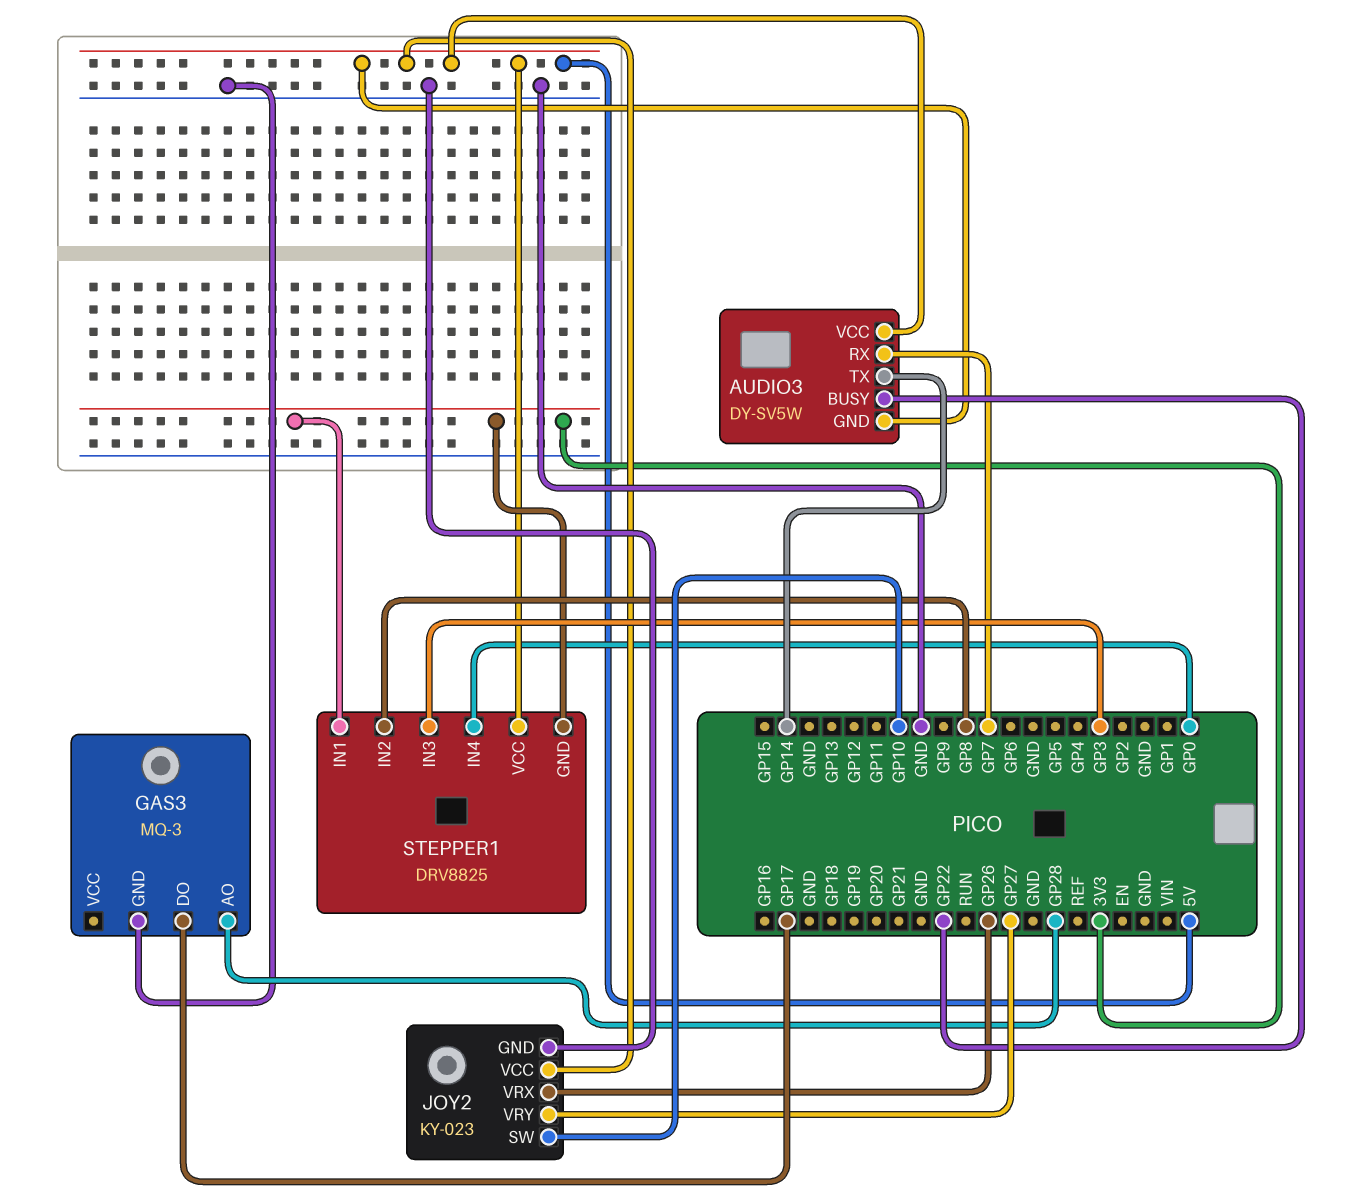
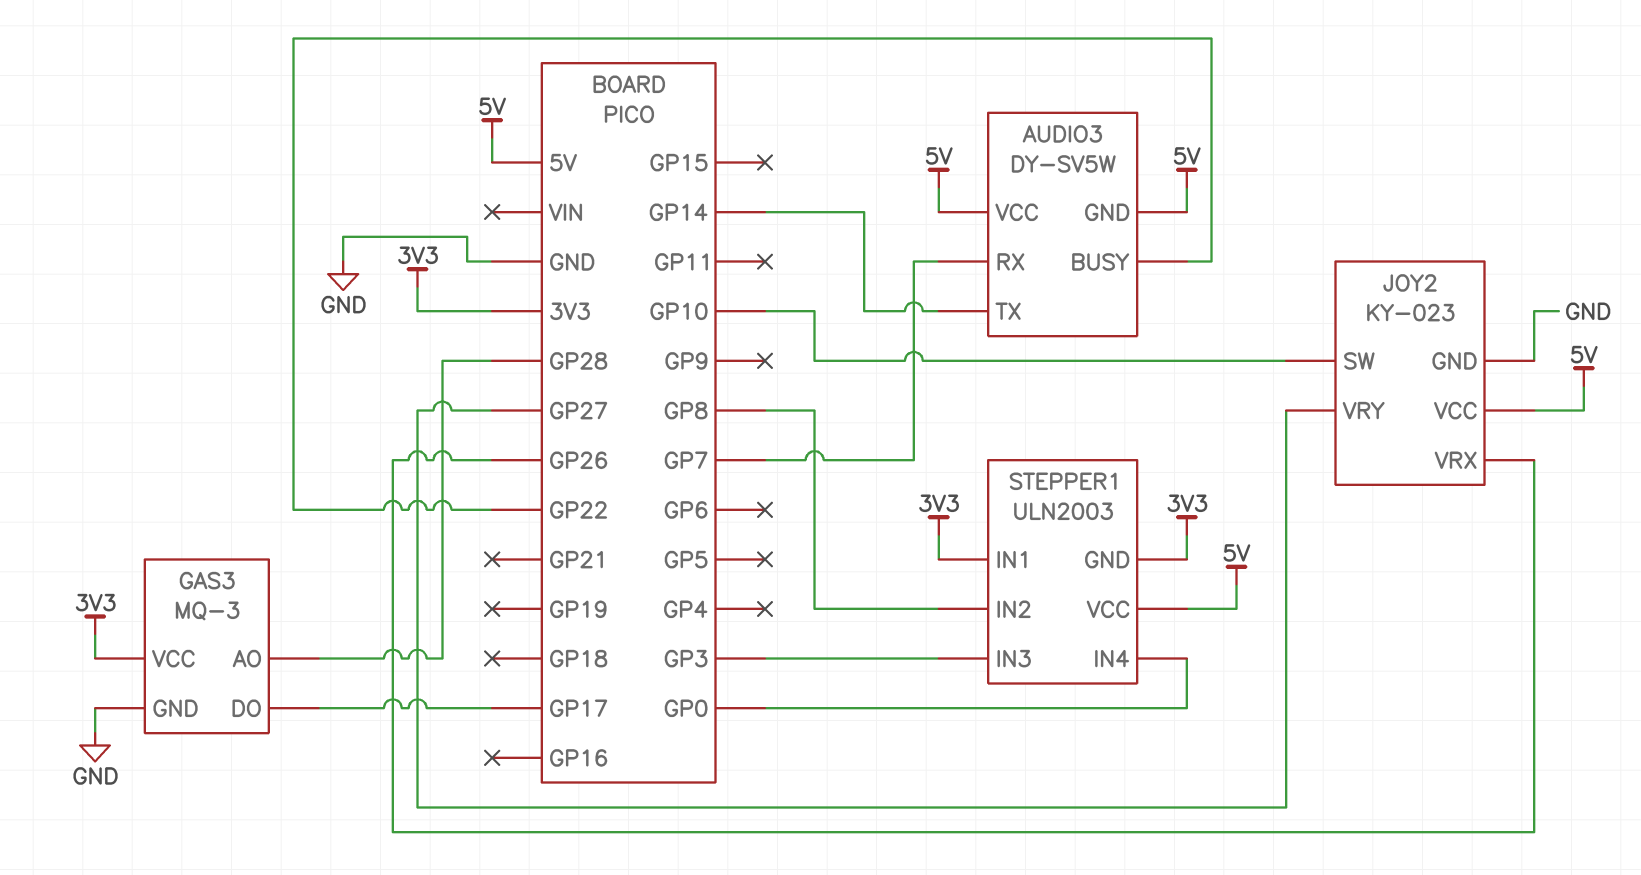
GAS3 pin VCC: none -> 3V3
STEPPER1: DRV8825 -> ULN2003

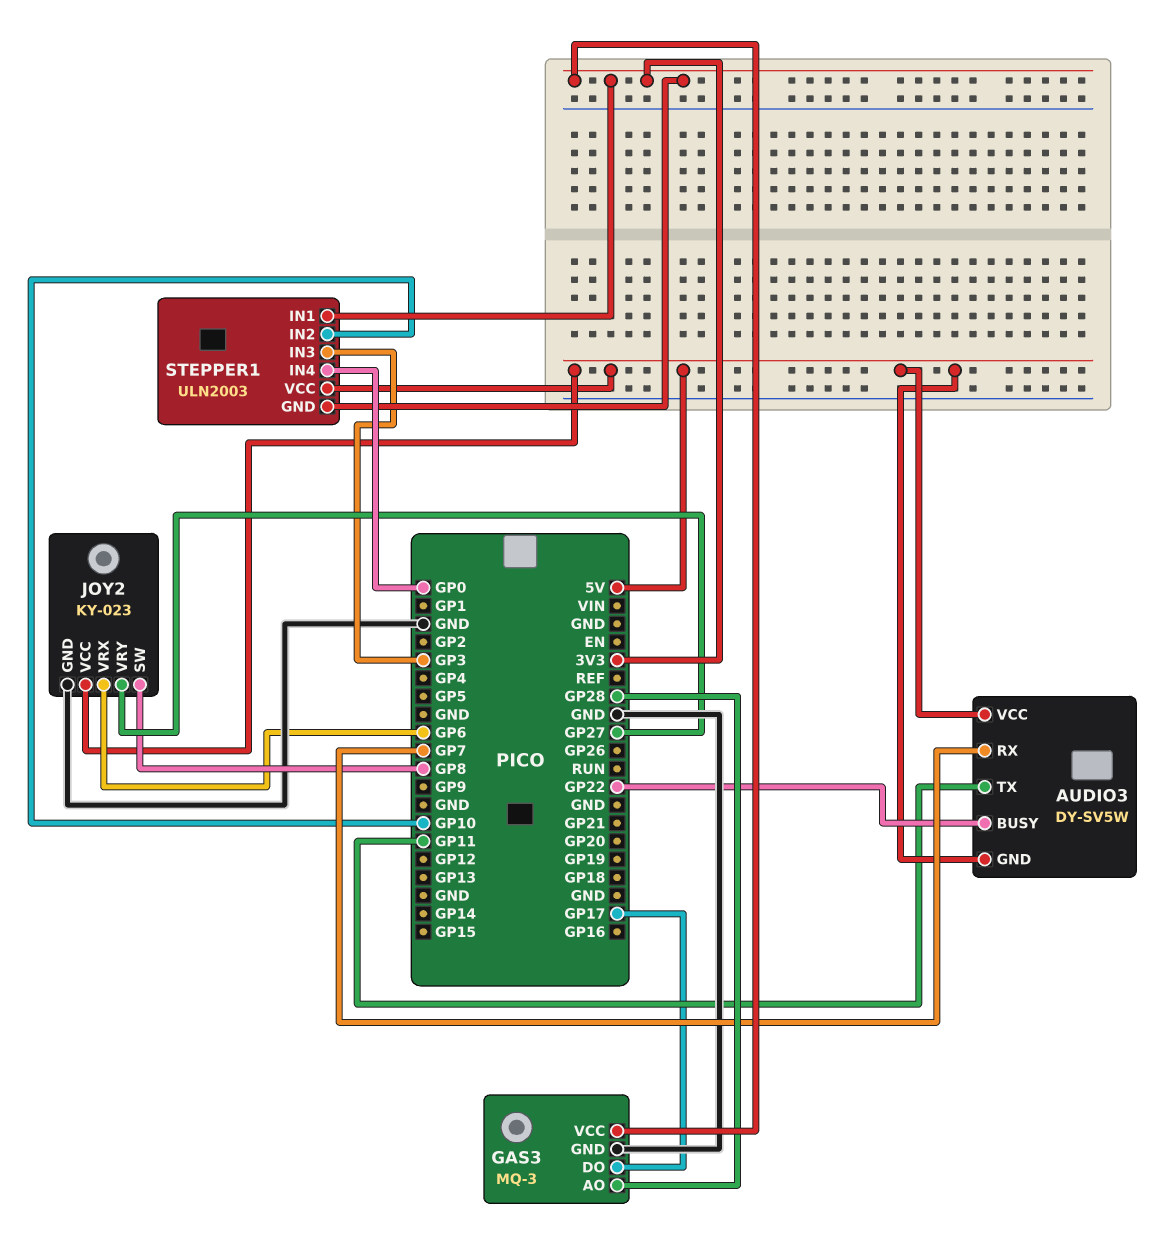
AUDIO3 pin TX: GP14 -> GP11
JOY2 pin SW: GP10 -> GP8
JOY2 pin VRX: GP26 -> GP6
STEPPER1 pin IN2: GP8 -> GP10

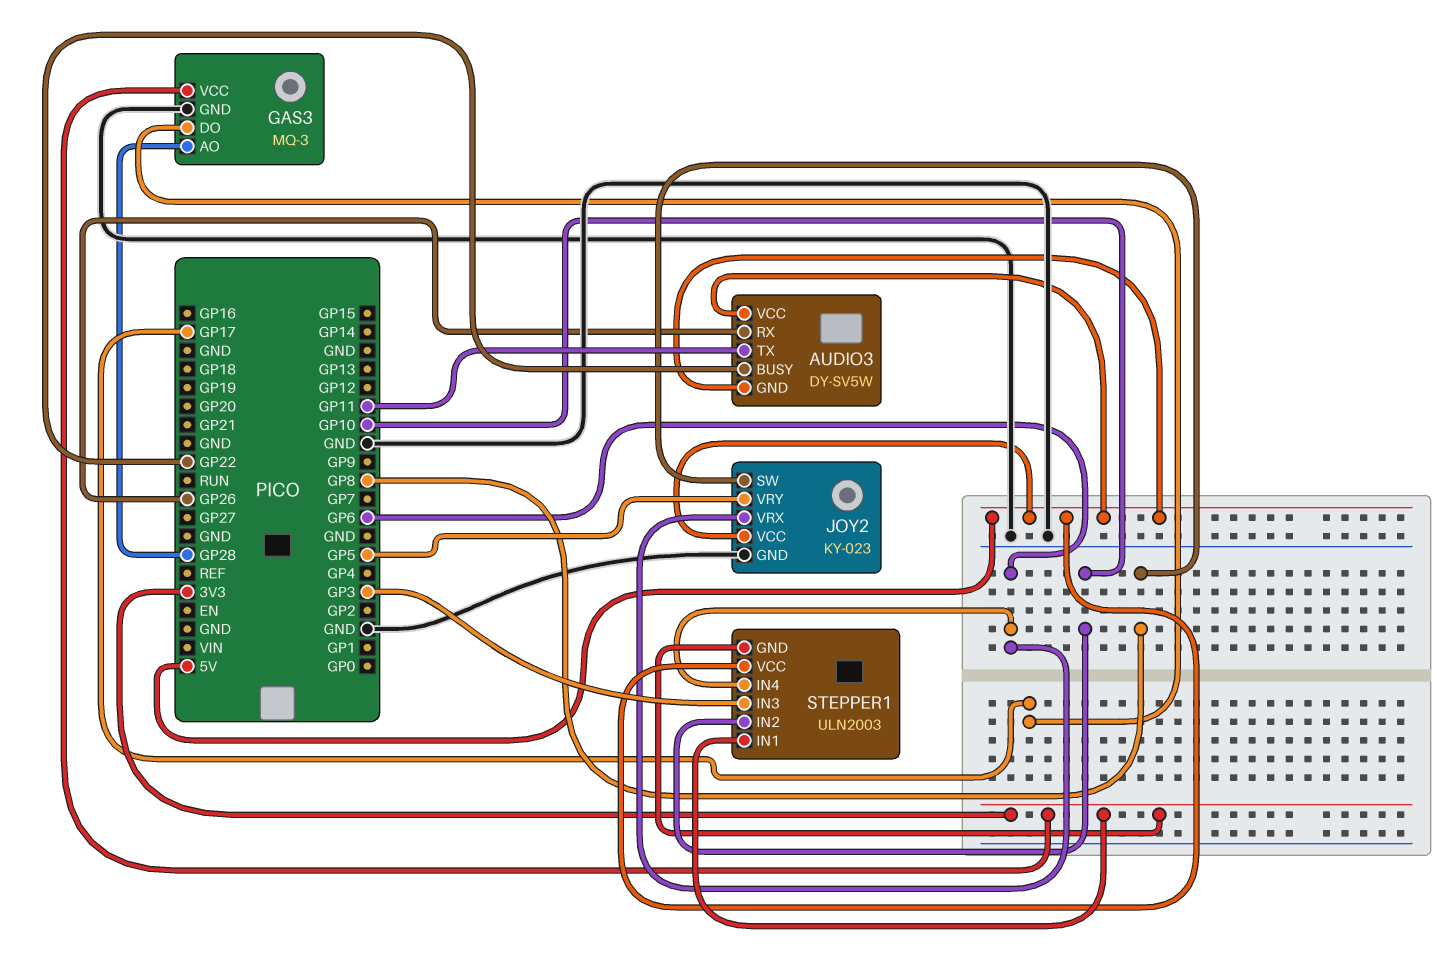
AUDIO3 pin RX: GP7 -> GP26
JOY2 pin VRY: GP27 -> GP5
STEPPER1 pin IN4: GP0 -> GP6

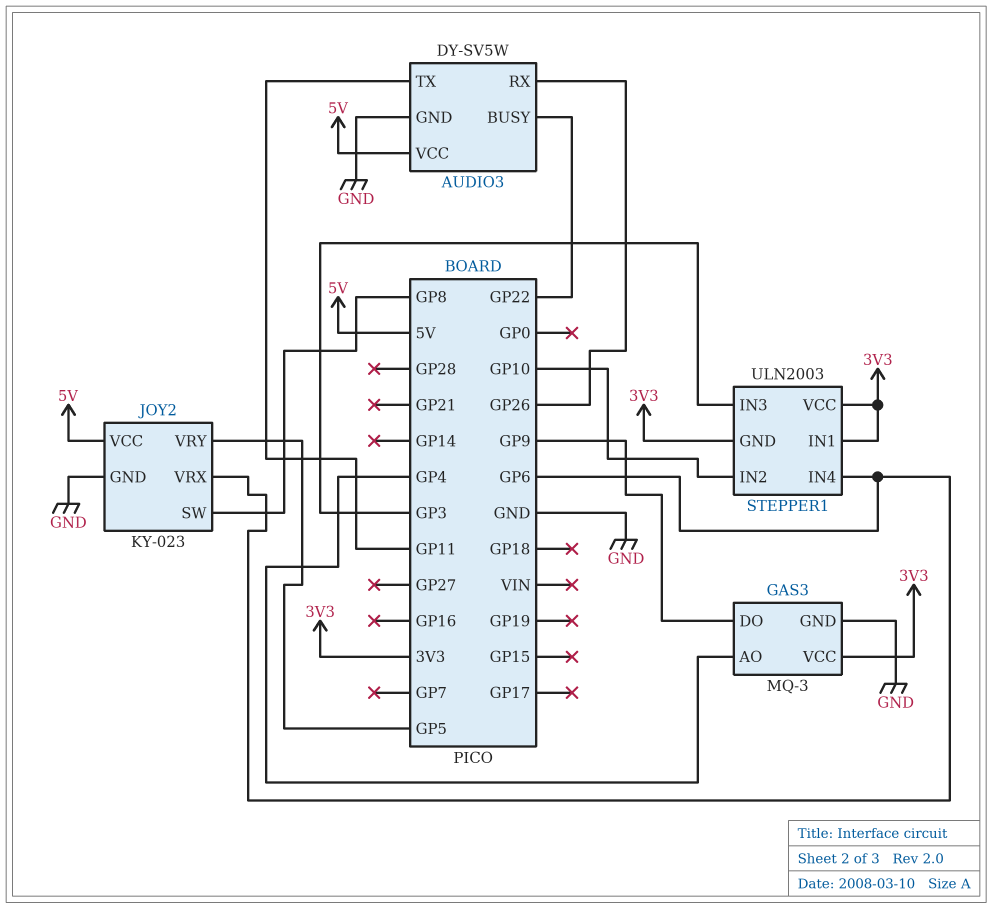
AUDIO3 pin GND: 5V -> GND
GAS3 pin AO: GP28 -> GP4
GAS3 pin DO: GP17 -> GP9
STEPPER1 pin VCC: 5V -> 3V3

